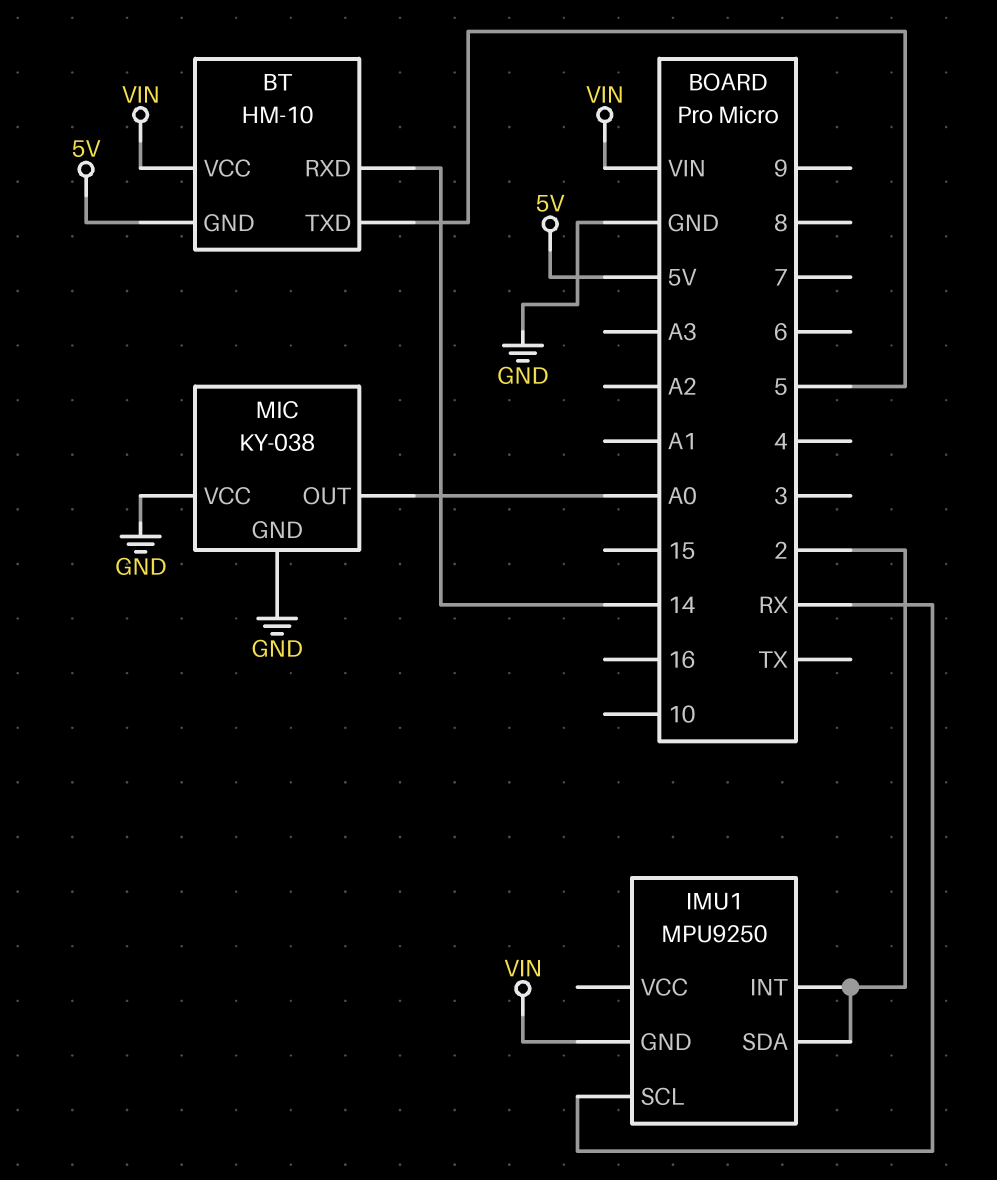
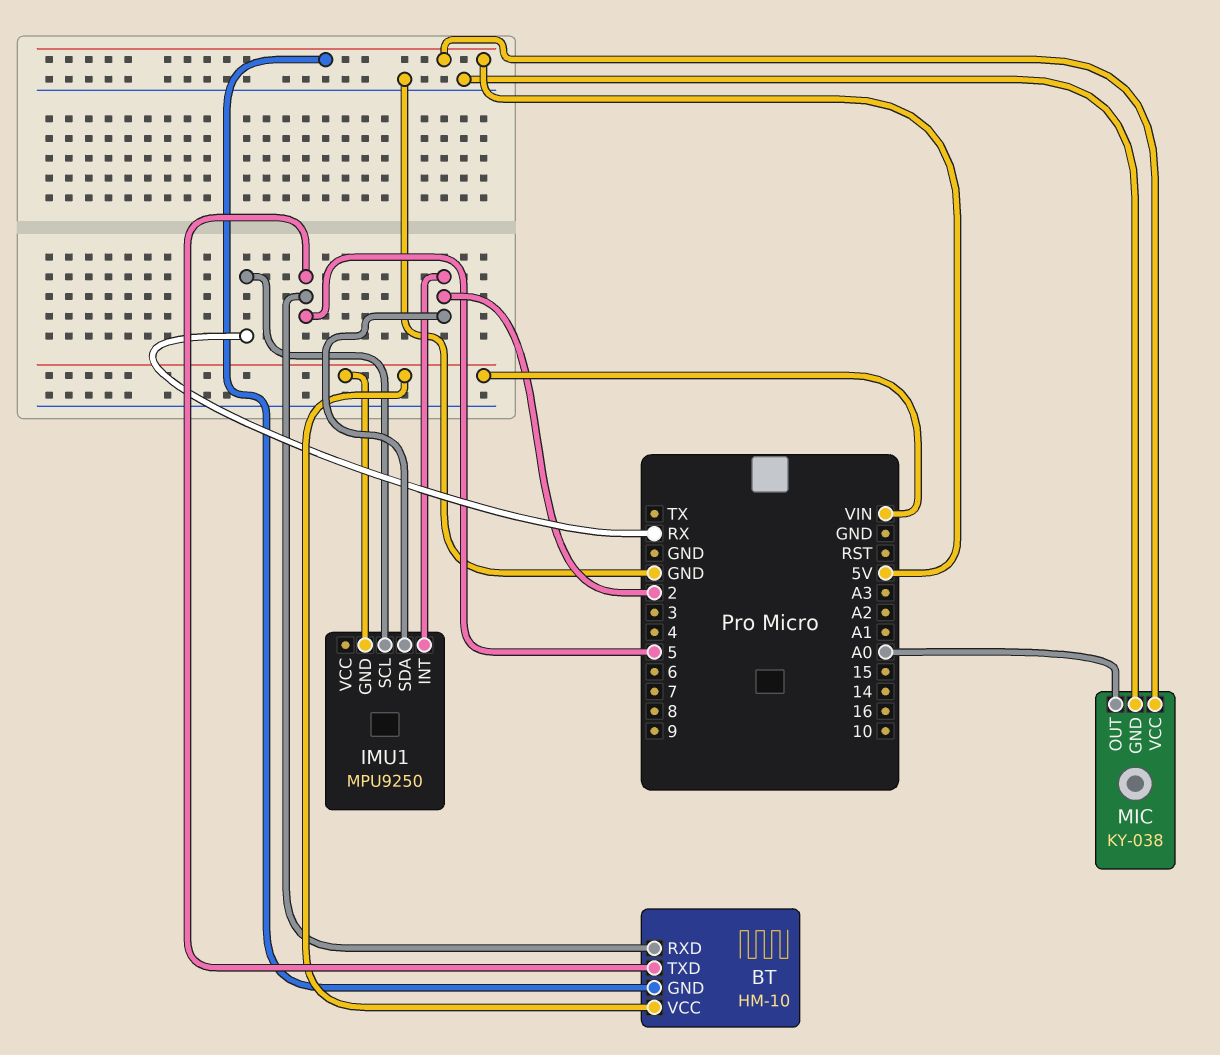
BT pin RXD: 14 -> 5
MIC pin VCC: GND -> 5V

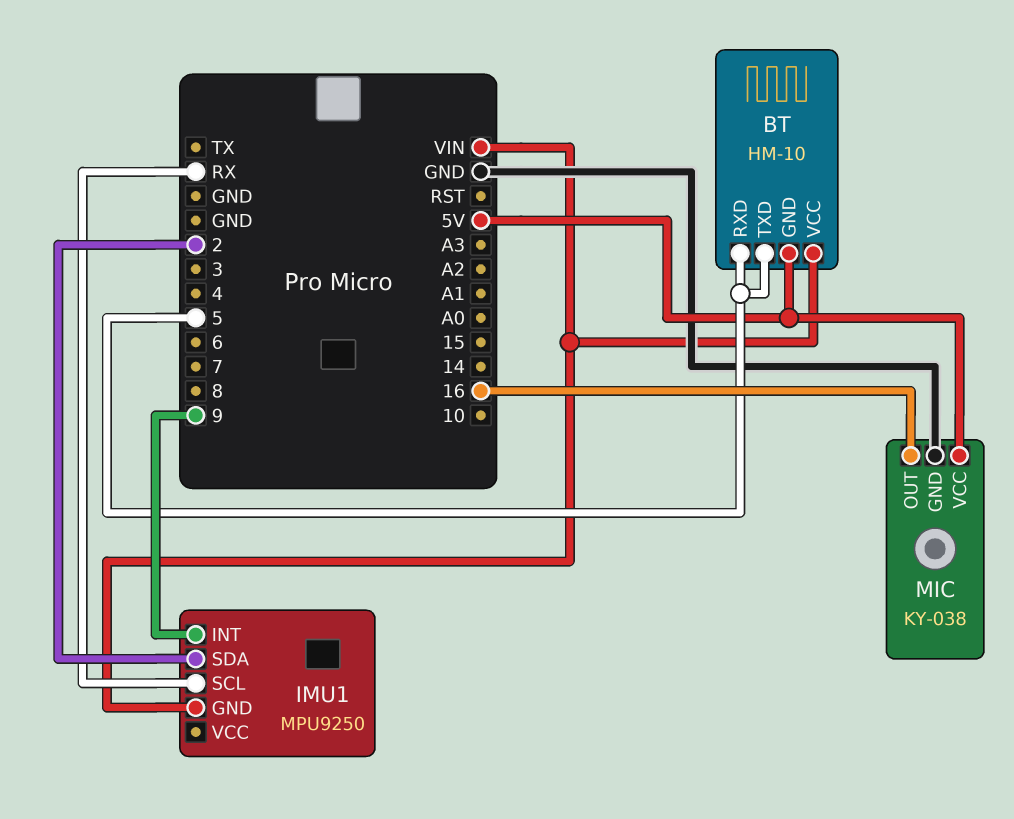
IMU1 pin INT: 2 -> 9
MIC pin OUT: A0 -> 16

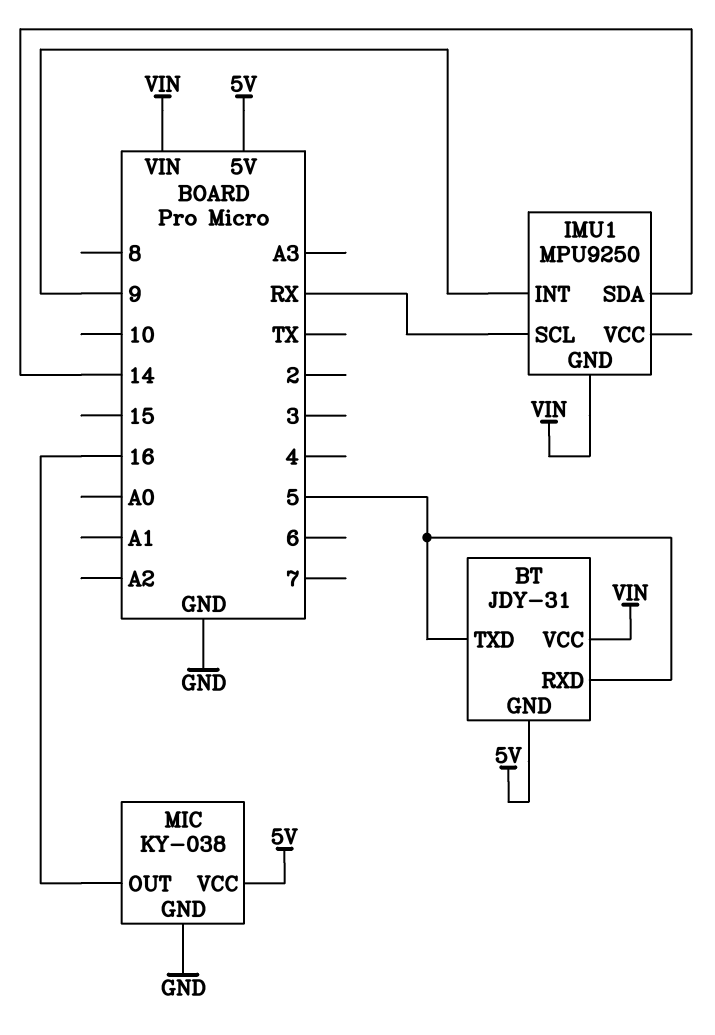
BT: HM-10 -> JDY-31
IMU1 pin SDA: 2 -> 14

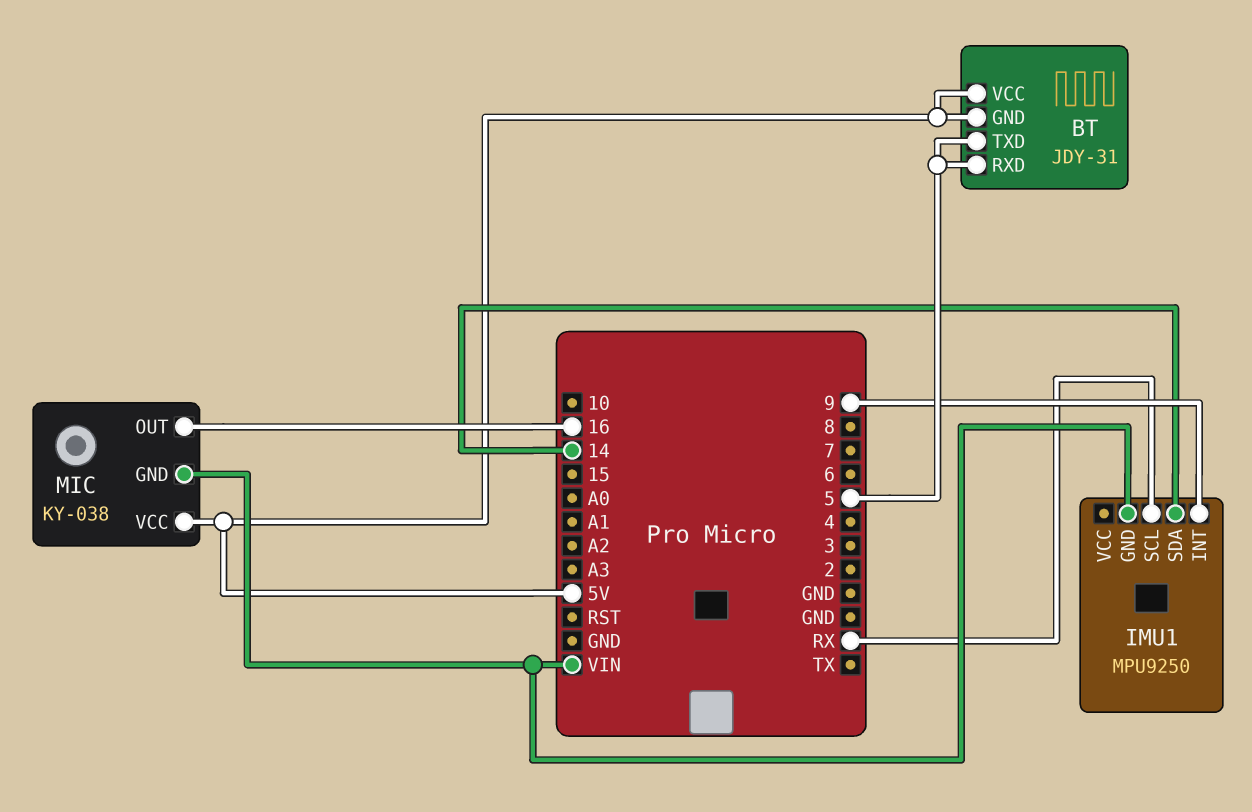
BT pin VCC: VIN -> 5V
MIC pin GND: GND -> VIN

